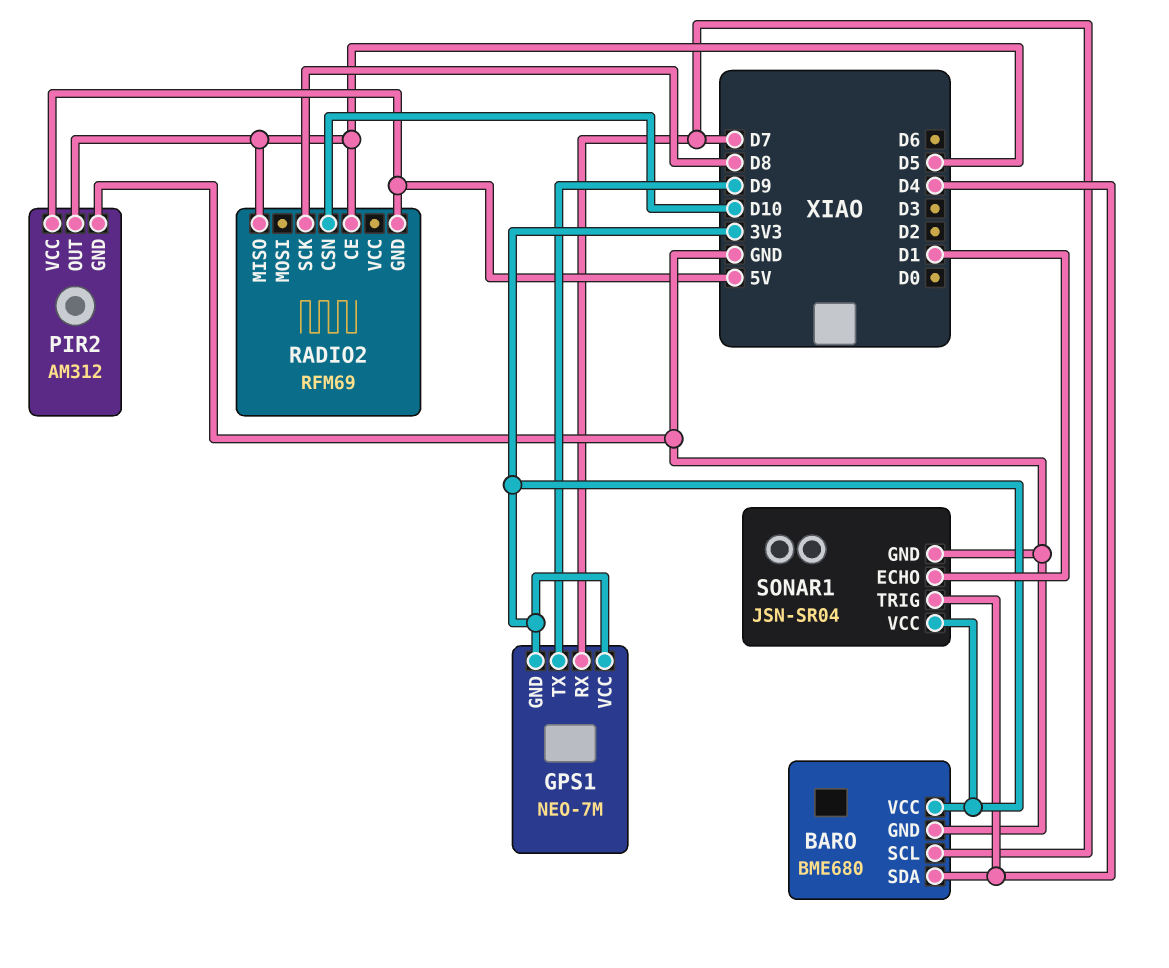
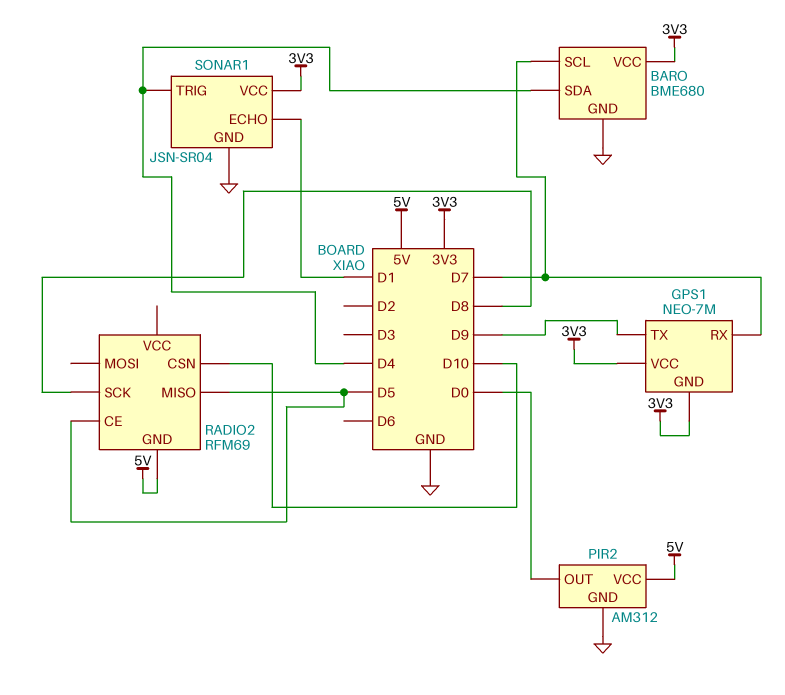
PIR2 pin OUT: D5 -> D0

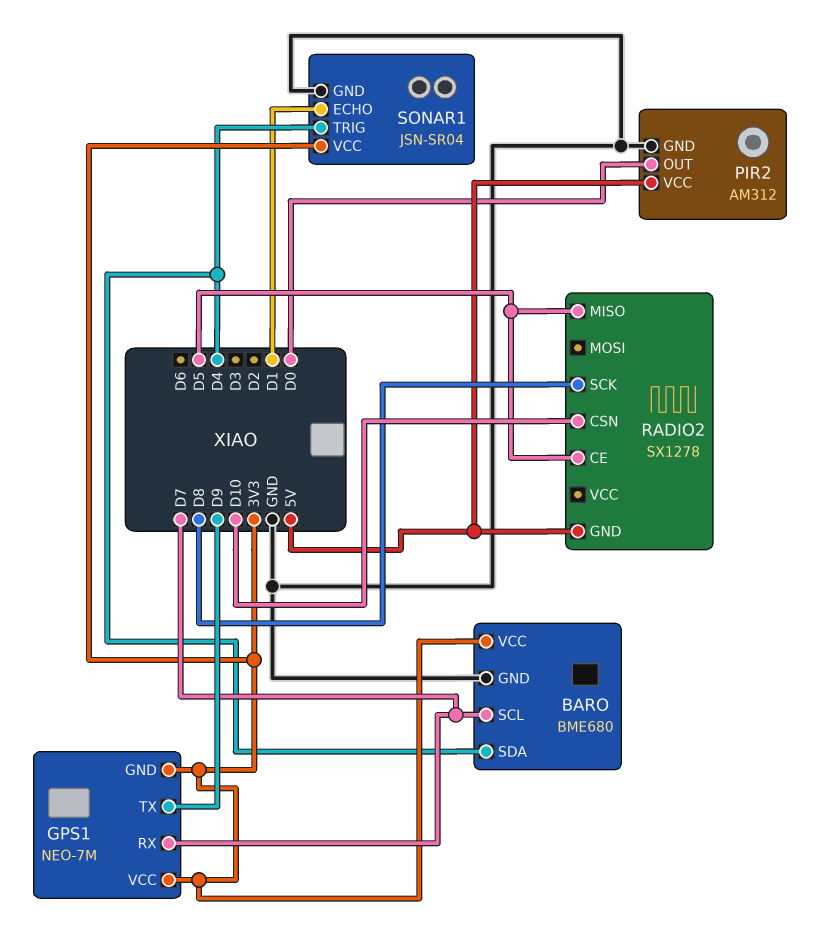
RADIO2: RFM69 -> SX1278

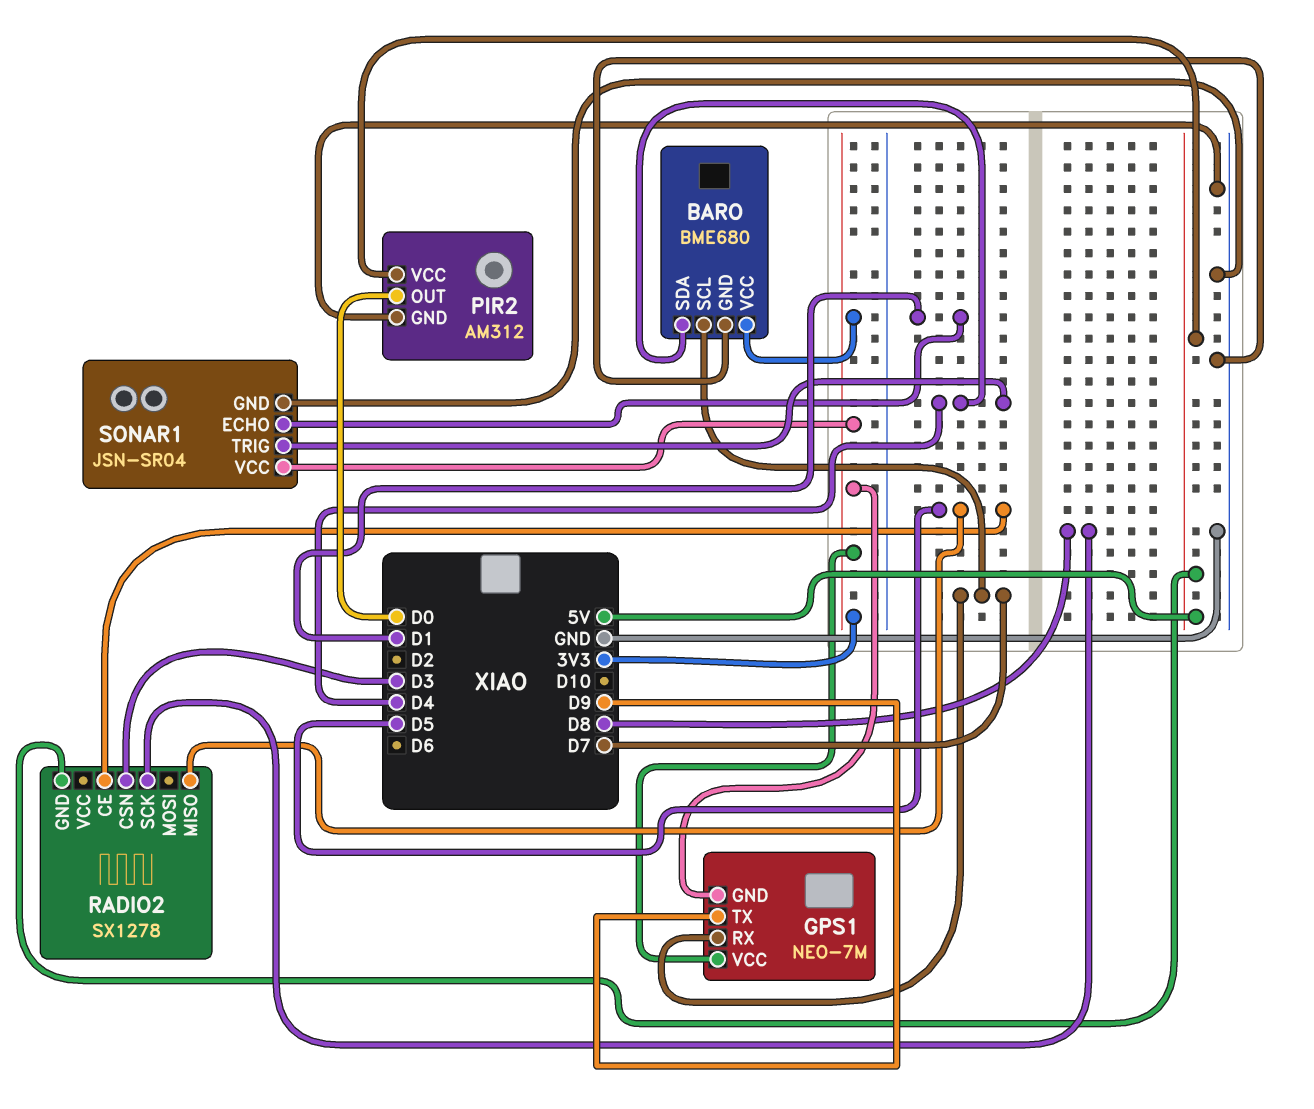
RADIO2 pin CSN: D10 -> D3

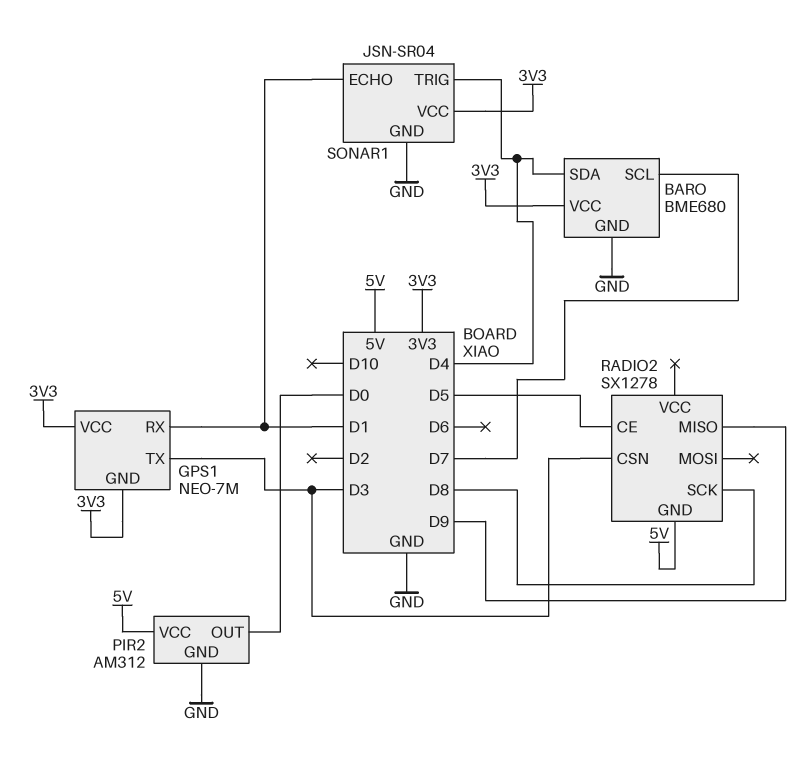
GPS1 pin RX: D7 -> D1
GPS1 pin TX: D9 -> D3
RADIO2 pin MISO: D5 -> D9

